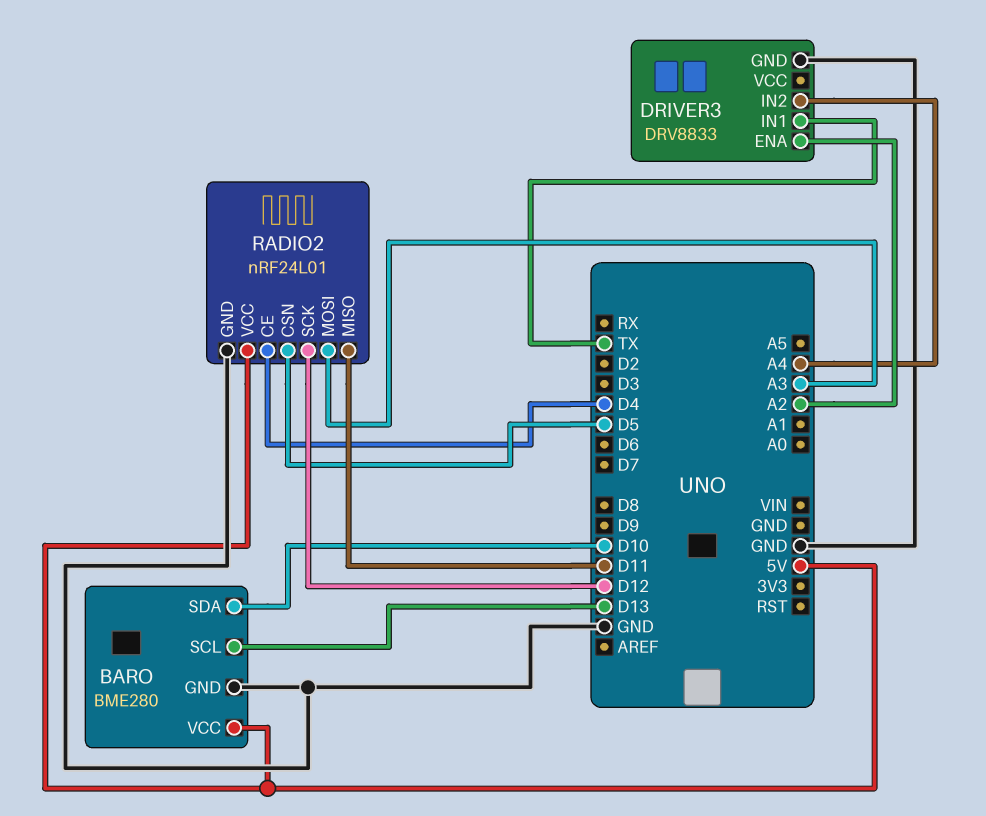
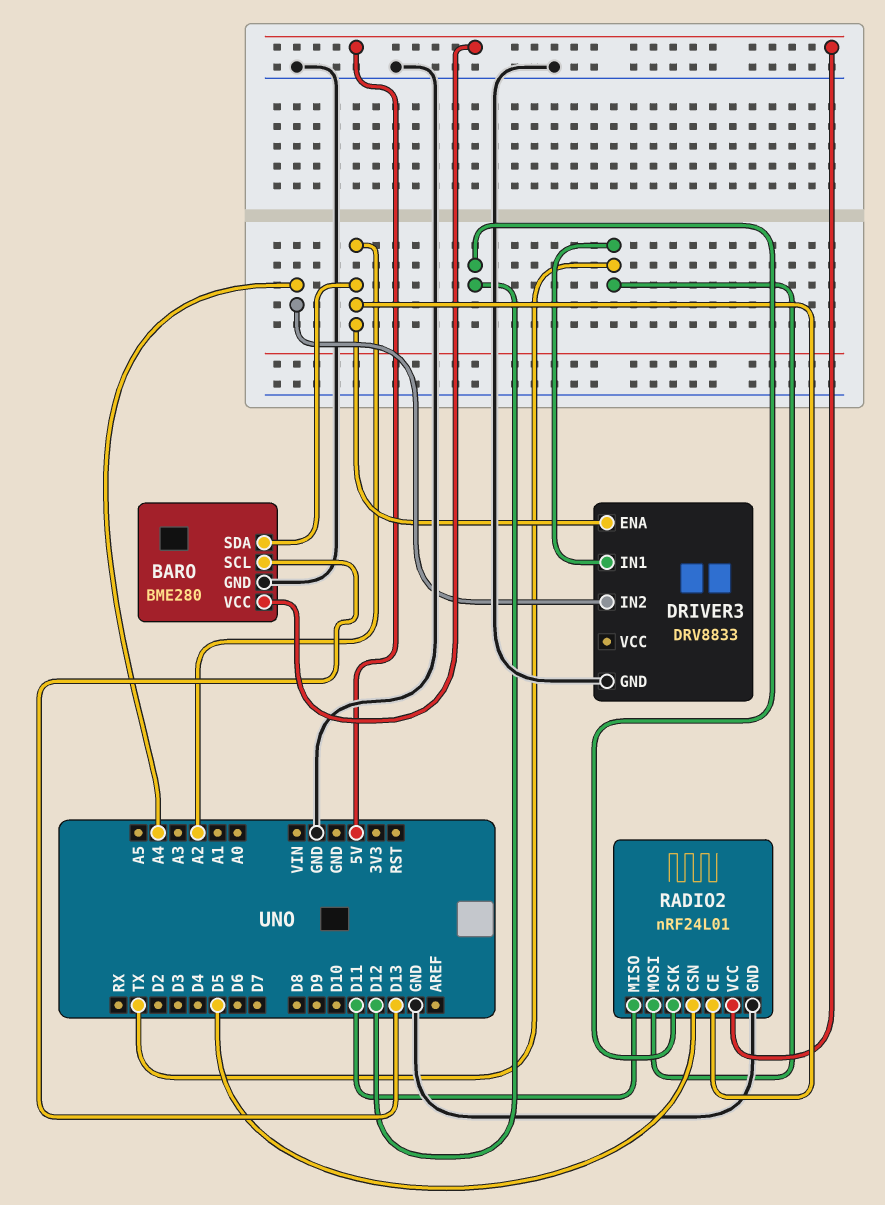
BARO pin SDA: D10 -> A2
RADIO2 pin CE: D4 -> A2
RADIO2 pin MOSI: A3 -> TX

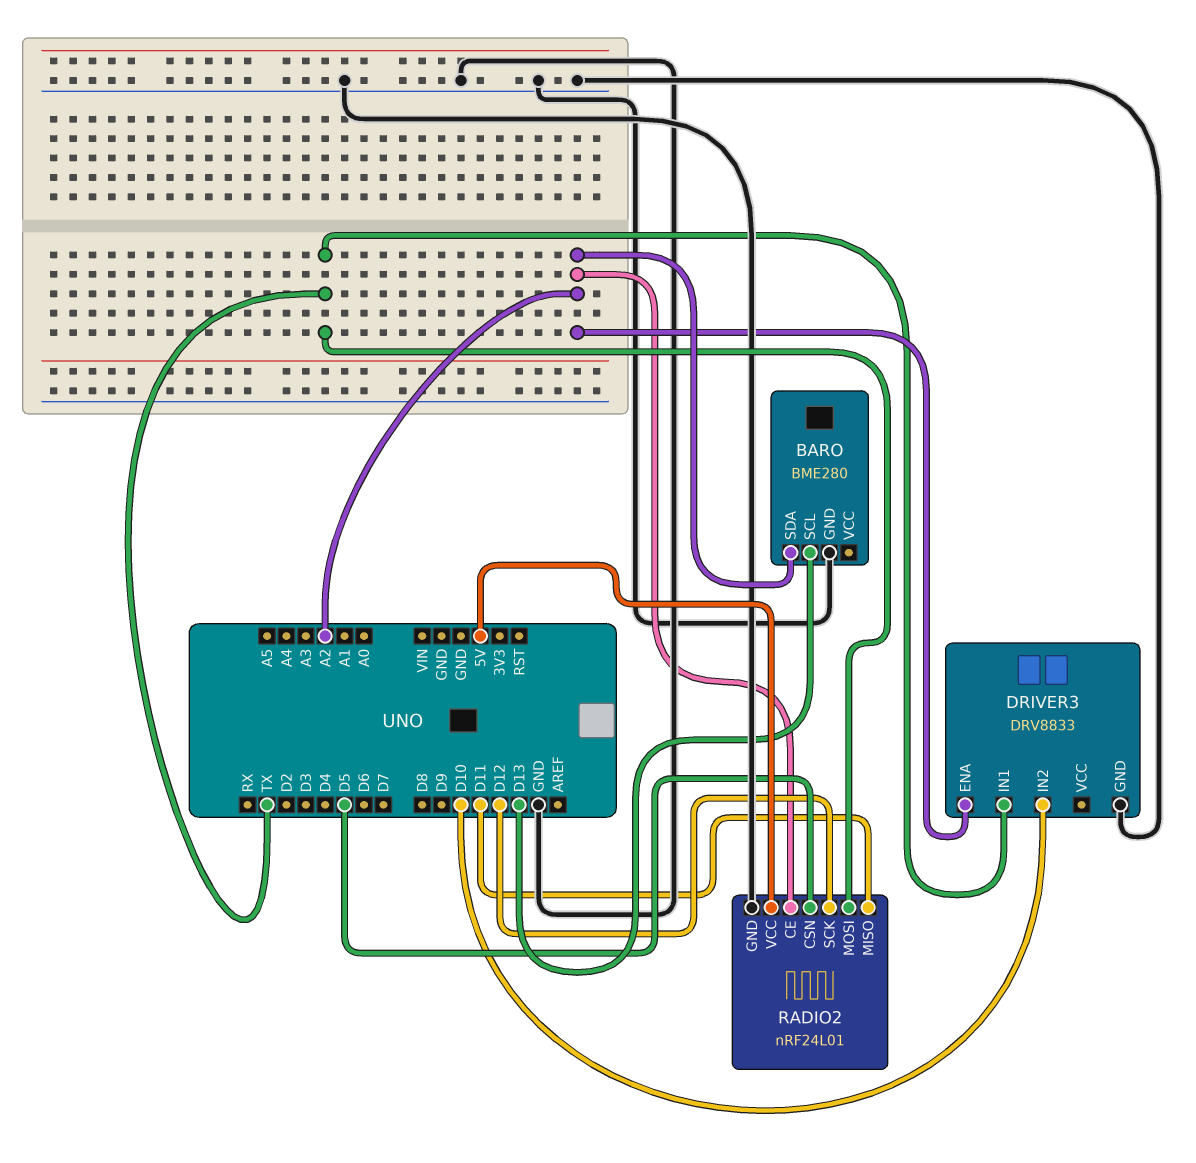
BARO pin VCC: 5V -> none
DRIVER3 pin IN2: A4 -> D10

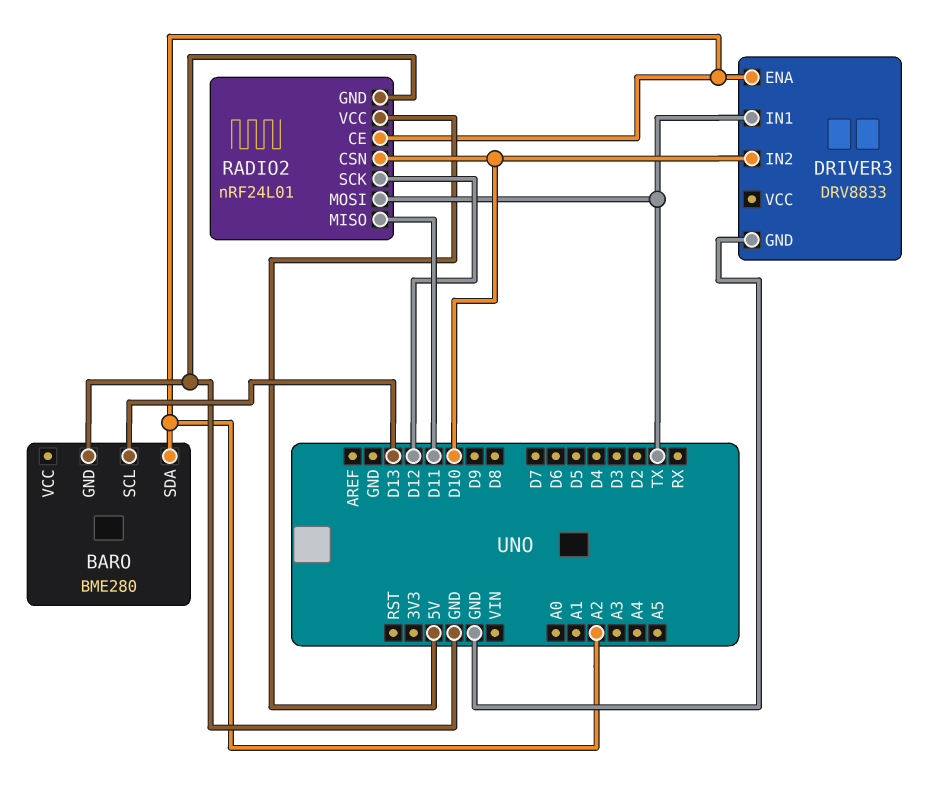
RADIO2 pin CSN: D5 -> D10

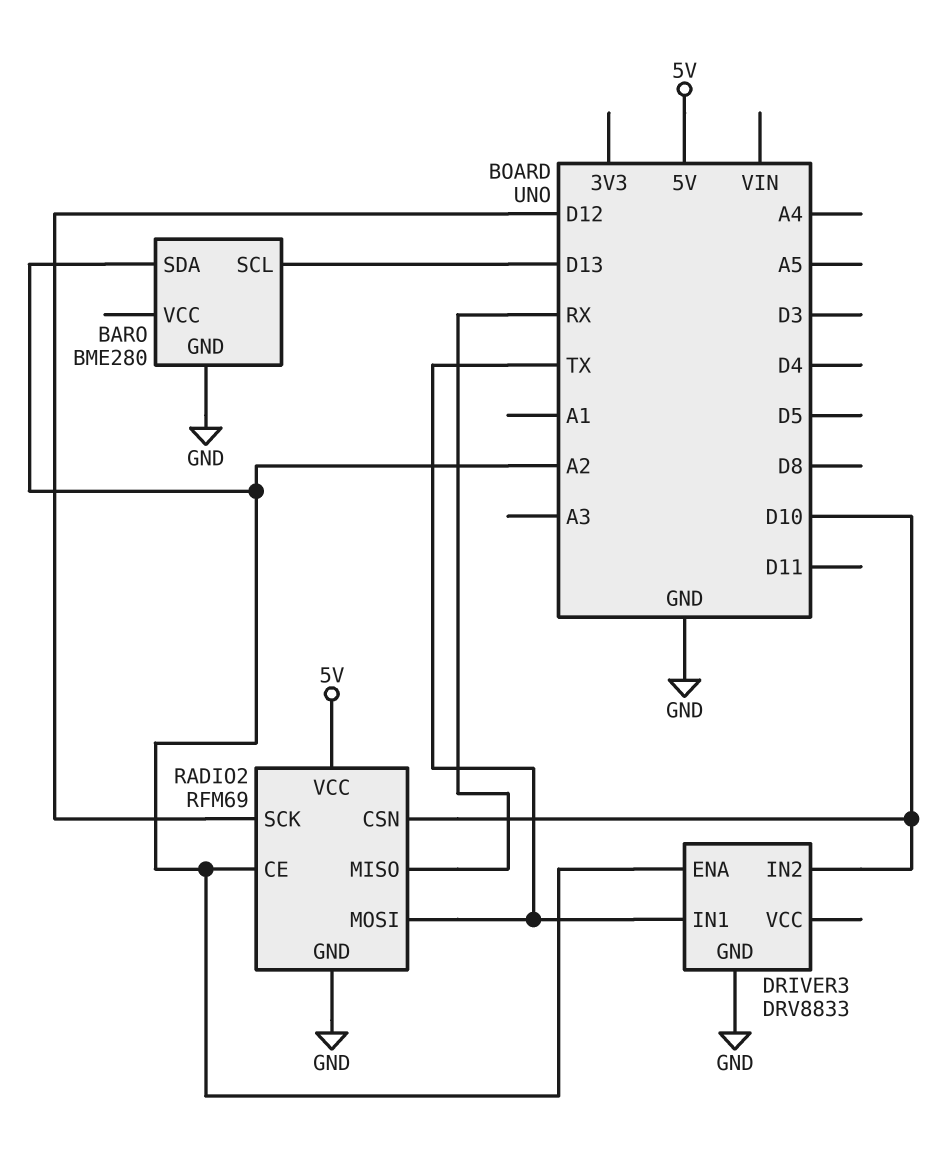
RADIO2: nRF24L01 -> RFM69
RADIO2 pin MISO: D11 -> RX

